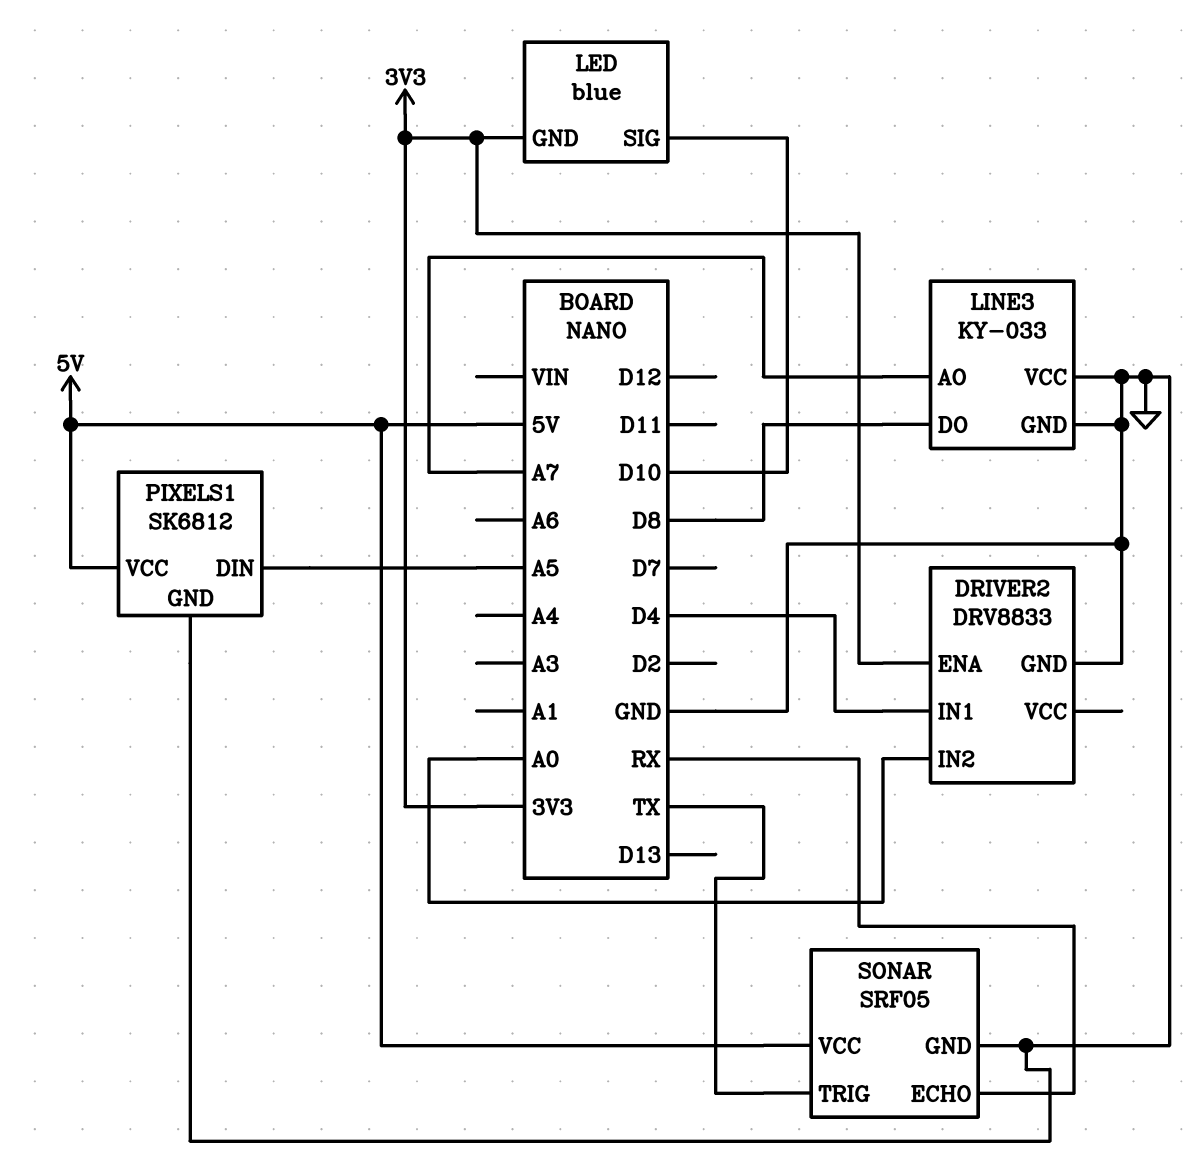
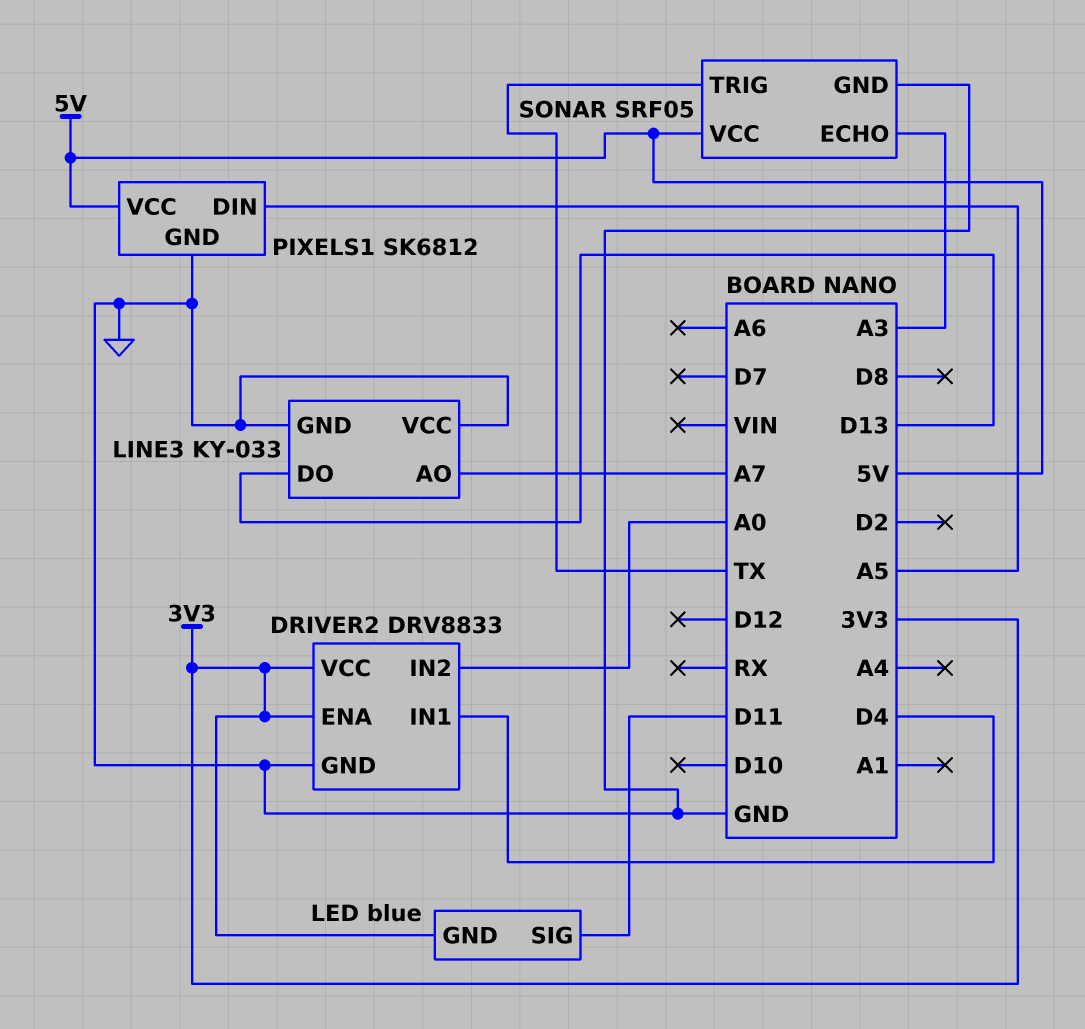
DRIVER2 pin VCC: none -> 3V3
LED pin SIG: D10 -> D11
LINE3 pin DO: D8 -> D13
SONAR pin ECHO: RX -> A3

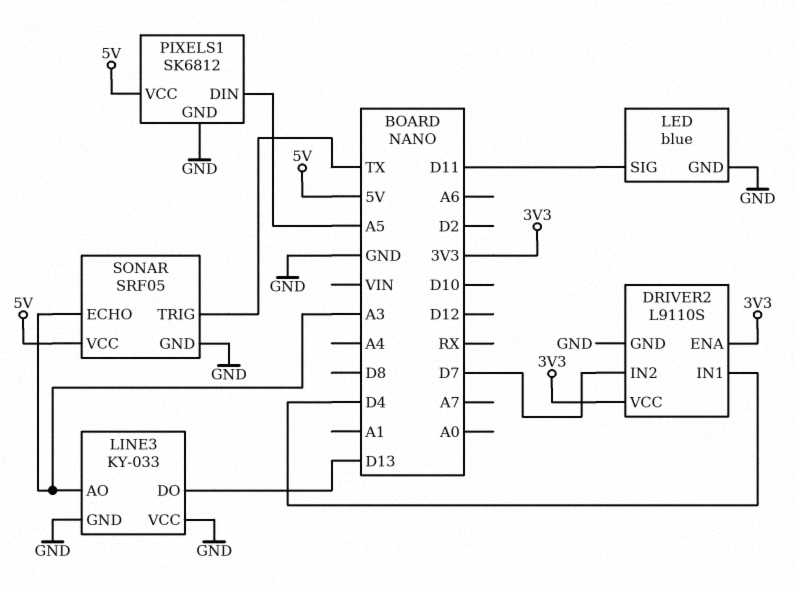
DRIVER2: DRV8833 -> L9110S
DRIVER2 pin IN2: A0 -> D7
LED pin GND: 3V3 -> GND
LINE3 pin AO: A7 -> A3

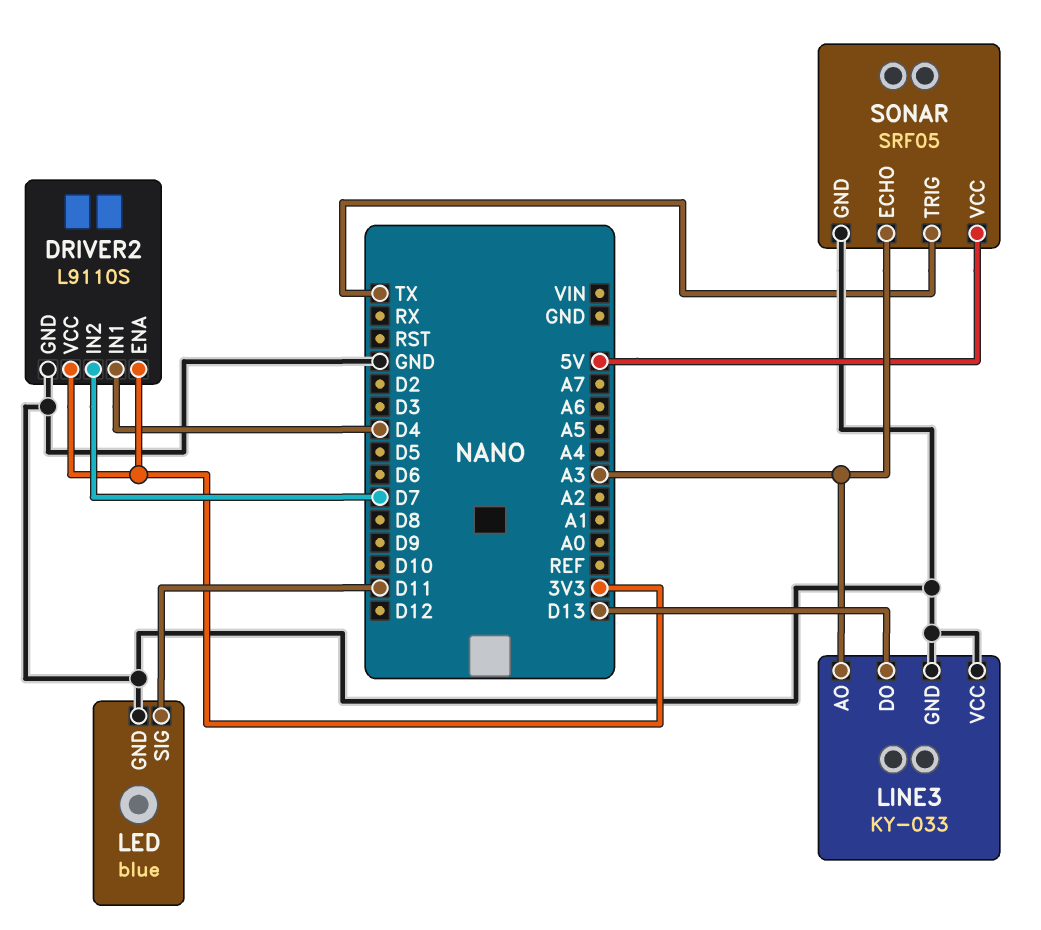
PIXELS1: SK6812 -> none
PIXELS1 pin DIN: A5 -> none
PIXELS1 pin GND: GND -> none
PIXELS1 pin VCC: 5V -> none

